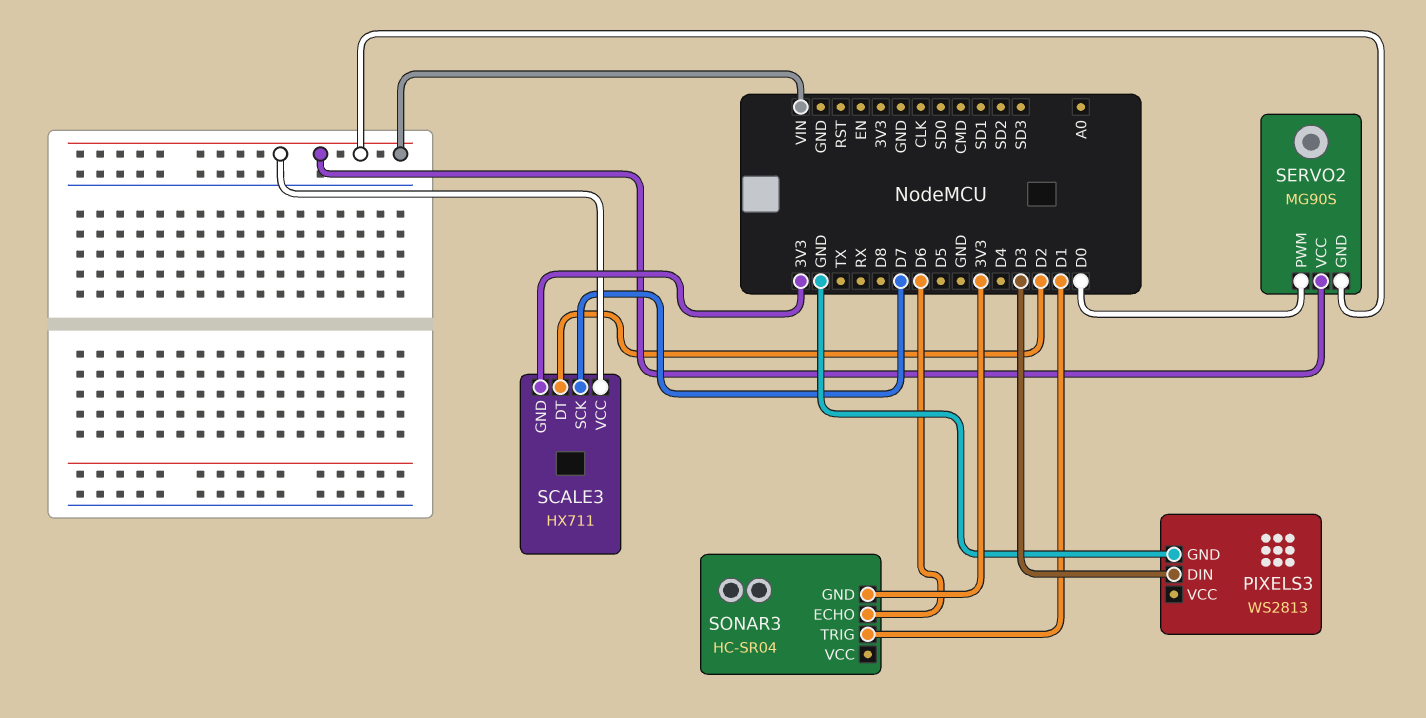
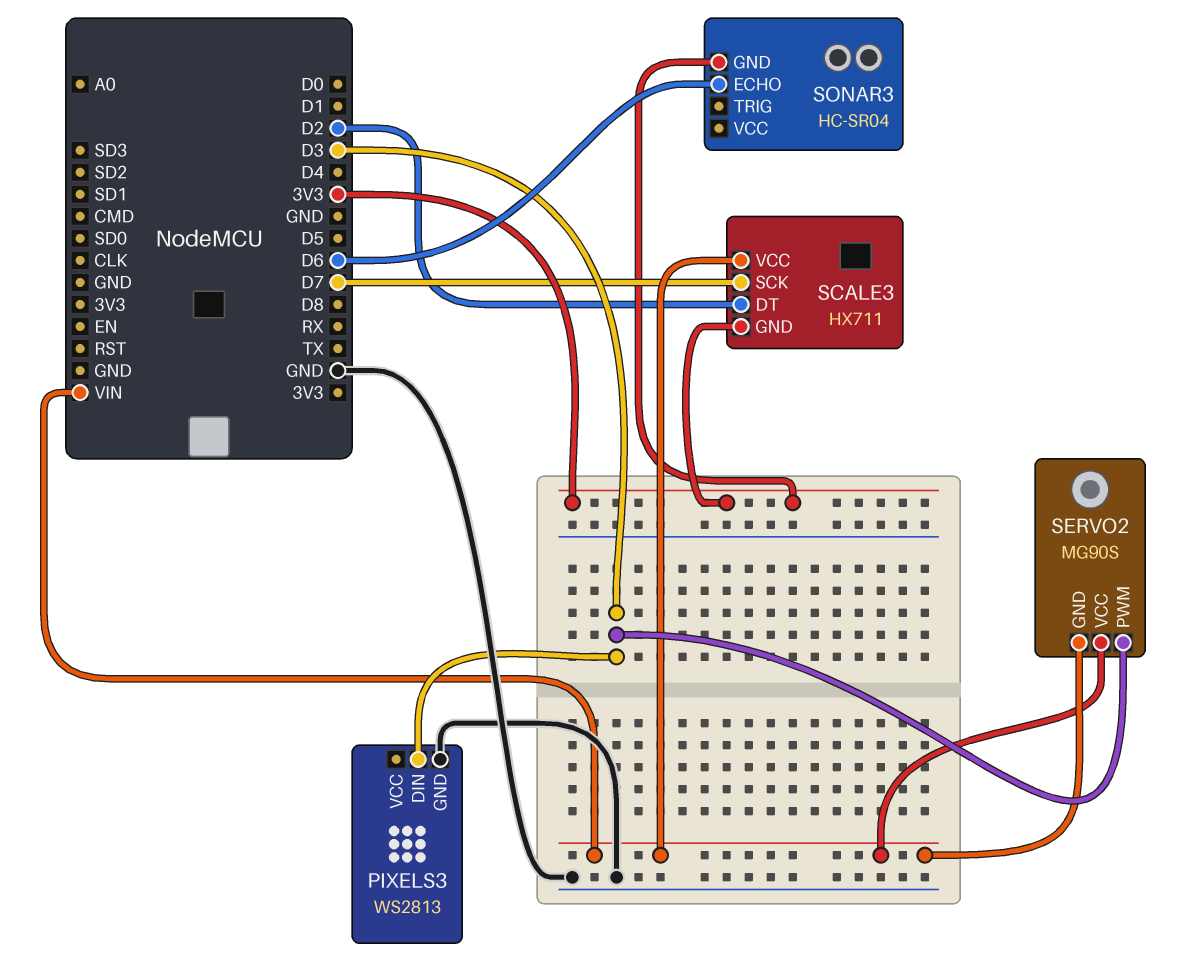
SERVO2 pin PWM: D0 -> D3
SONAR3 pin TRIG: D1 -> none

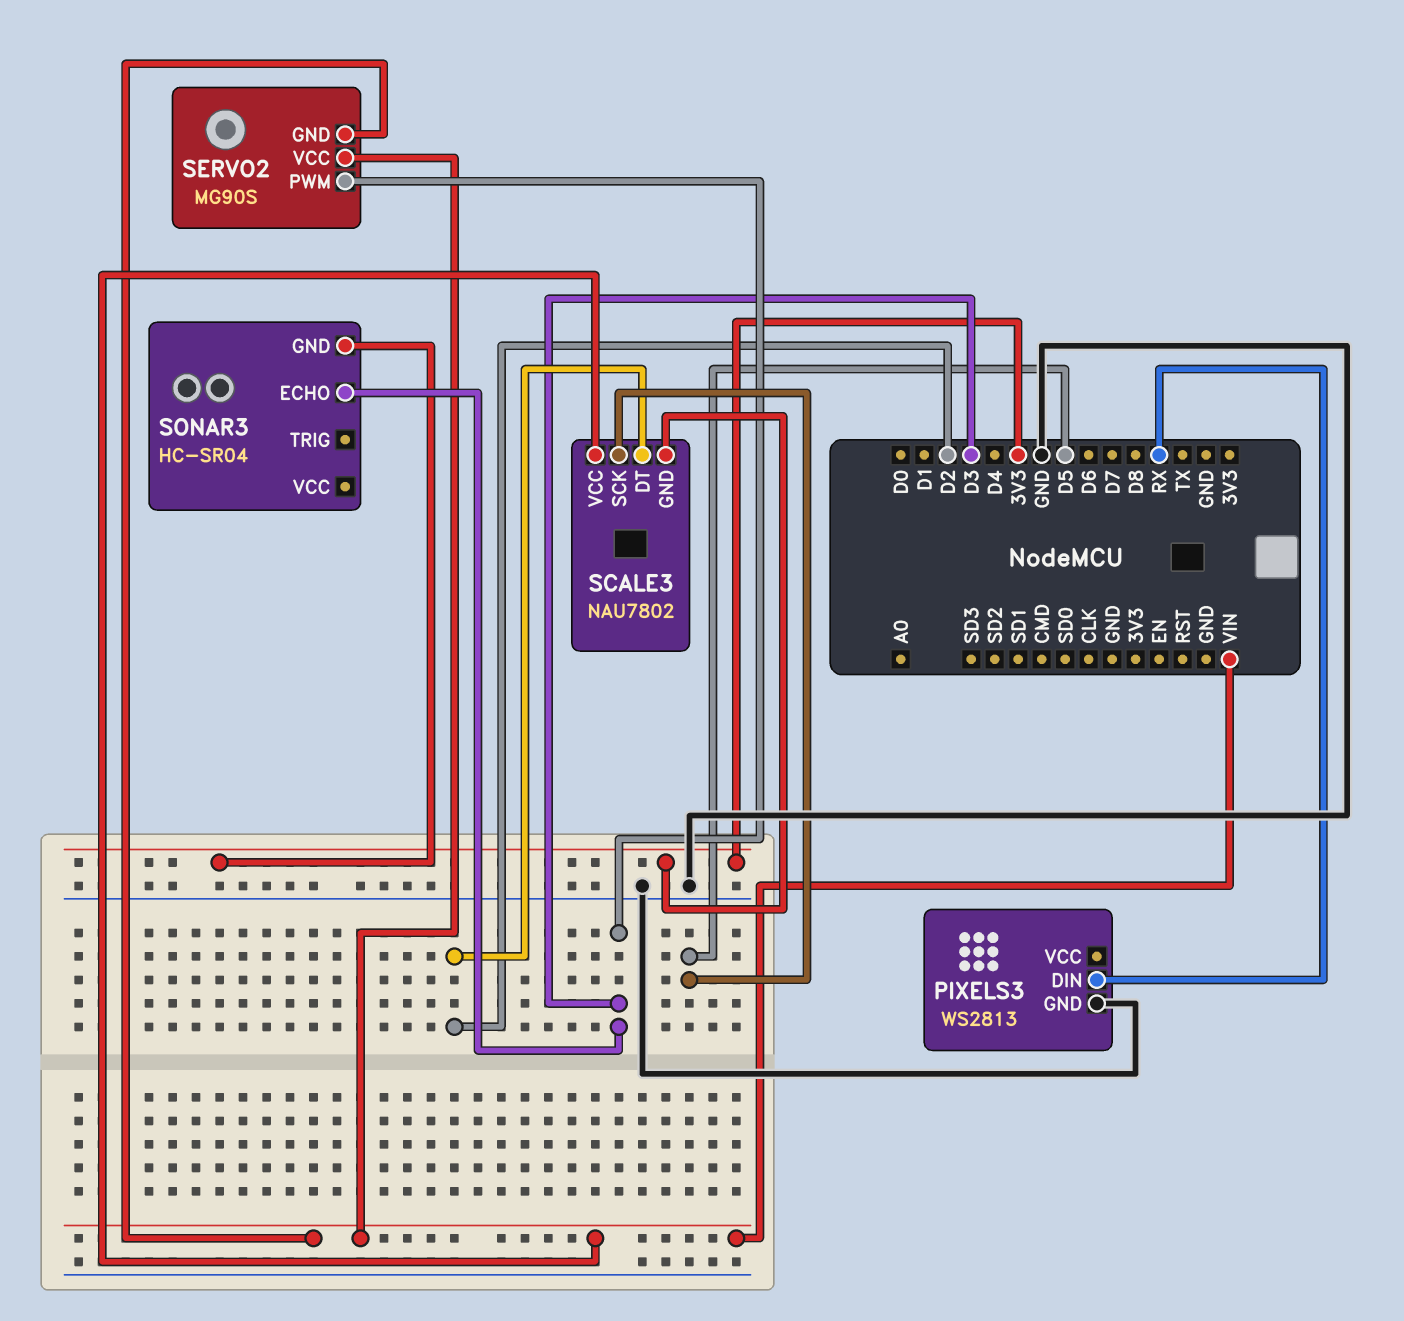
PIXELS3 pin DIN: D3 -> RX
SCALE3: HX711 -> NAU7802
SCALE3 pin SCK: D7 -> D5
SONAR3 pin ECHO: D6 -> D3

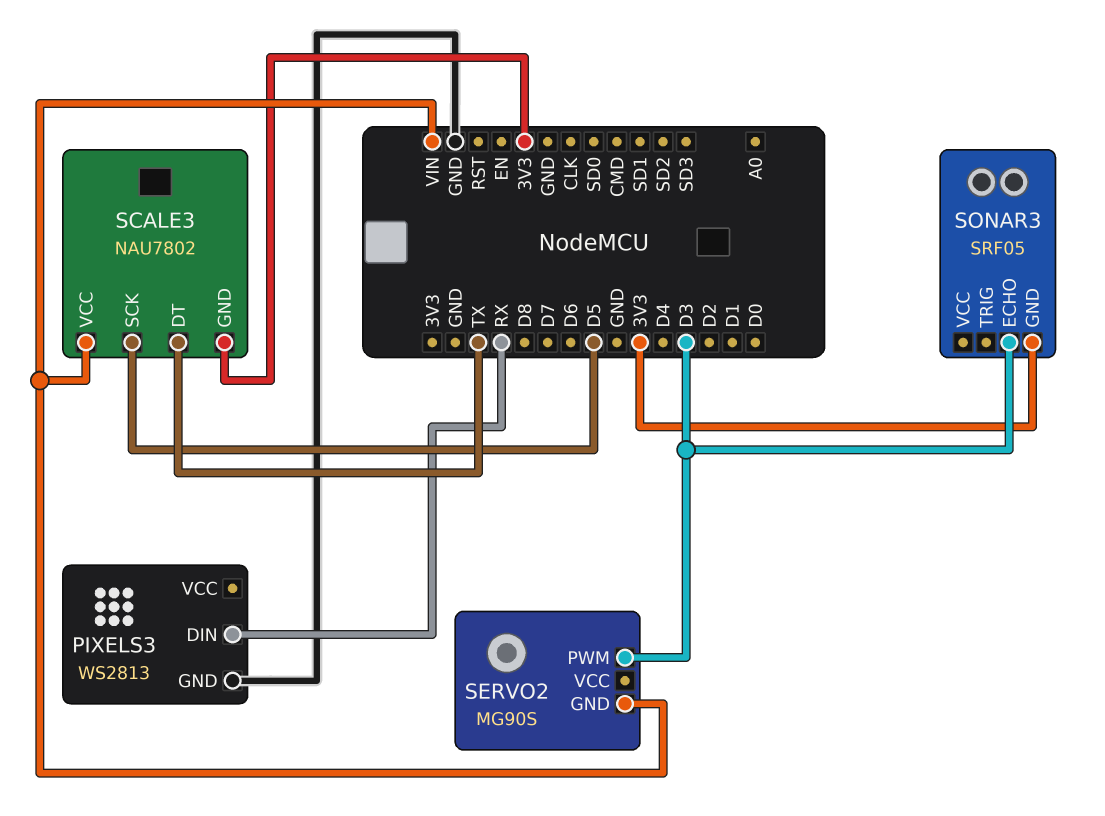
SCALE3 pin DT: D2 -> TX
SERVO2 pin VCC: VIN -> none
SONAR3: HC-SR04 -> SRF05

